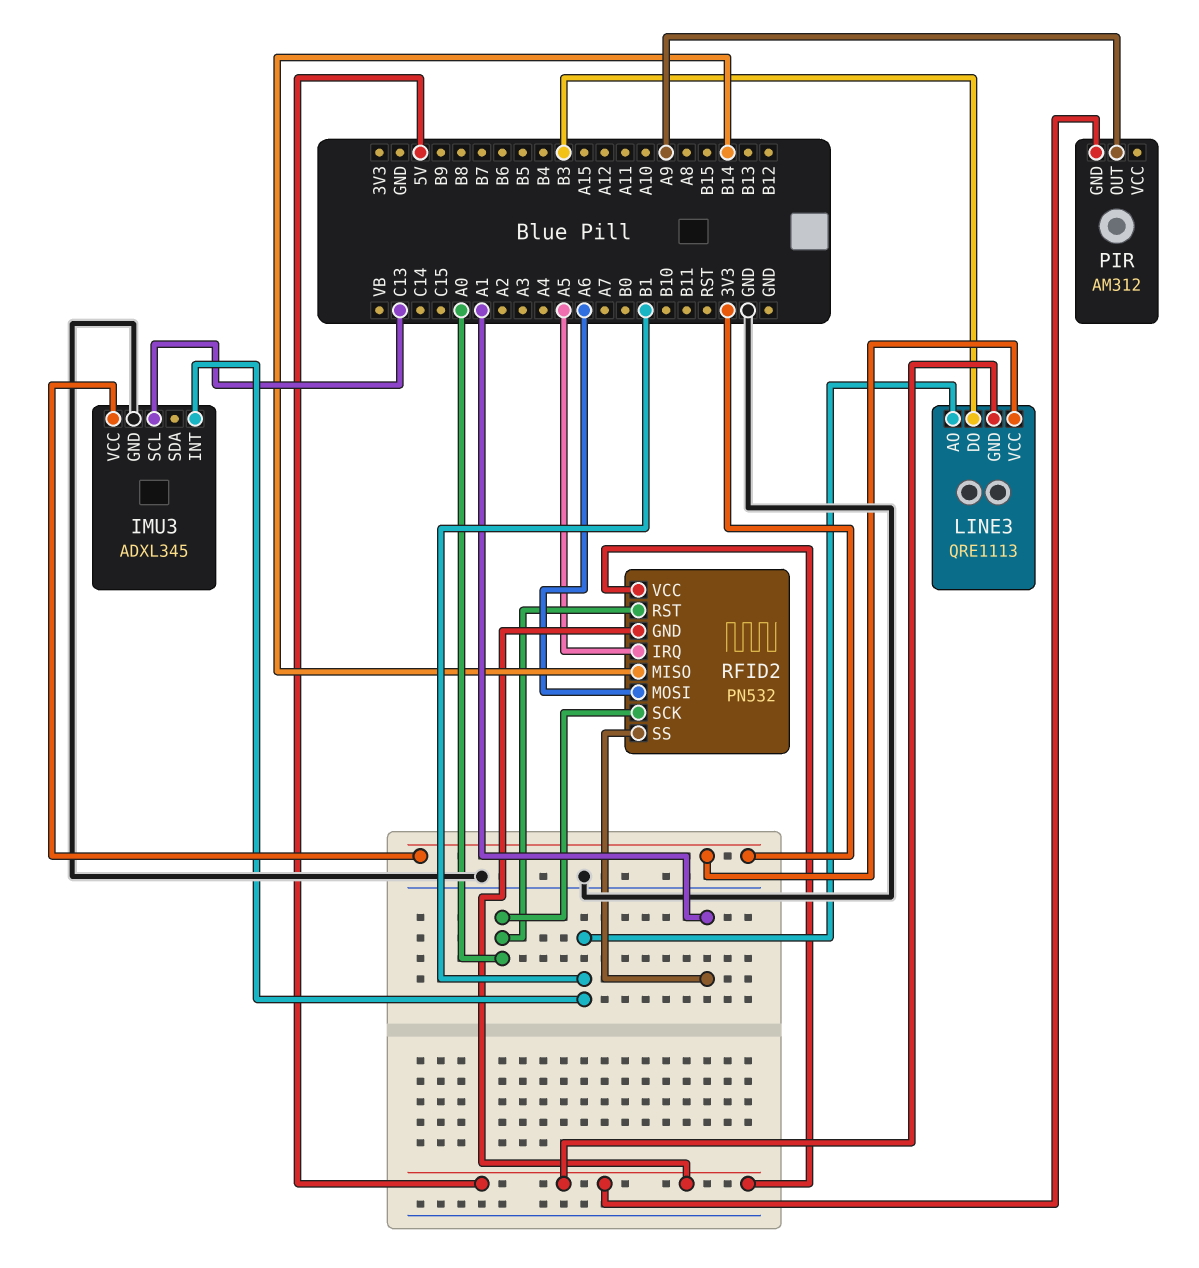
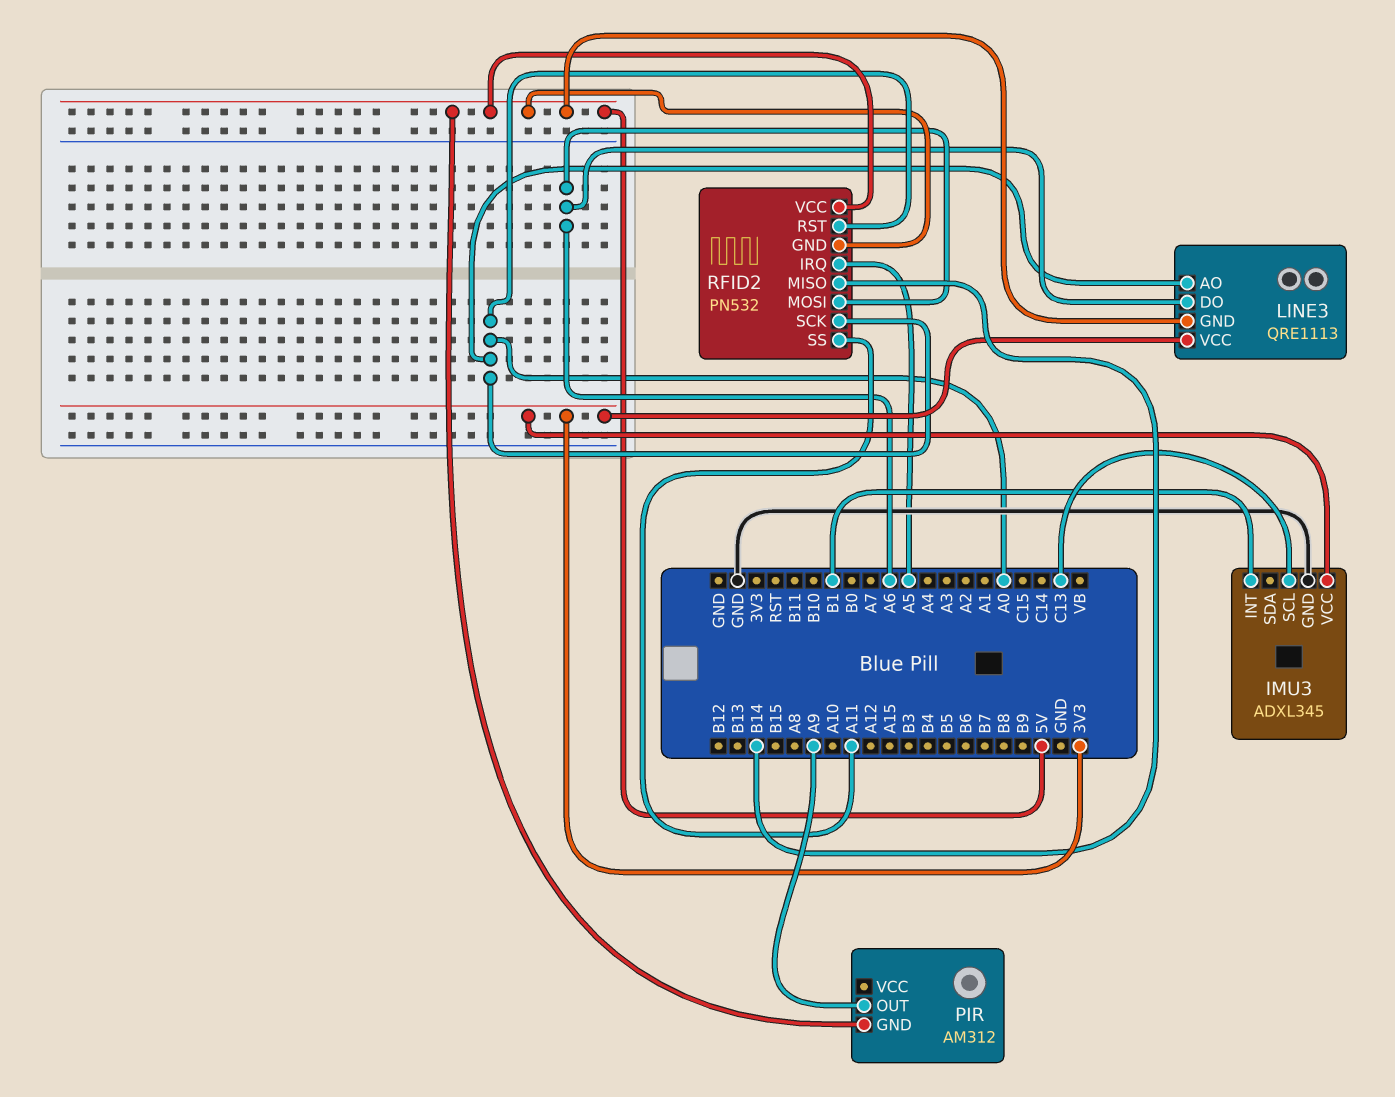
LINE3 pin AO: B1 -> A0
LINE3 pin DO: B3 -> A6
RFID2 pin SS: A1 -> A11

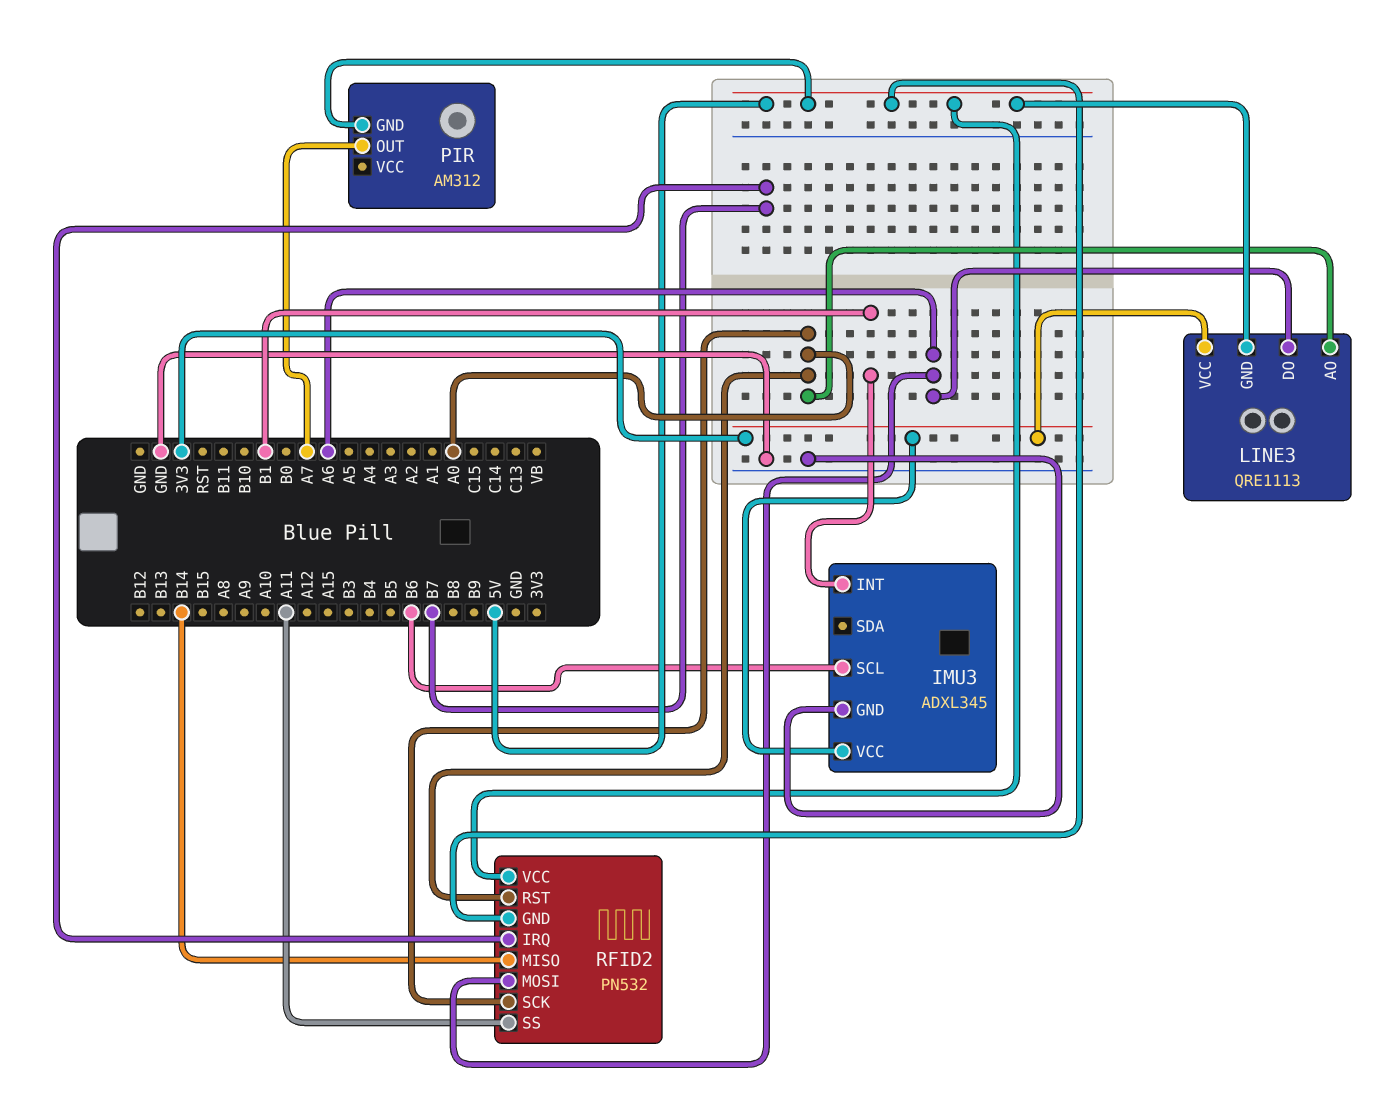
IMU3 pin SCL: C13 -> B6
PIR pin OUT: A9 -> A7
RFID2 pin IRQ: A5 -> B7

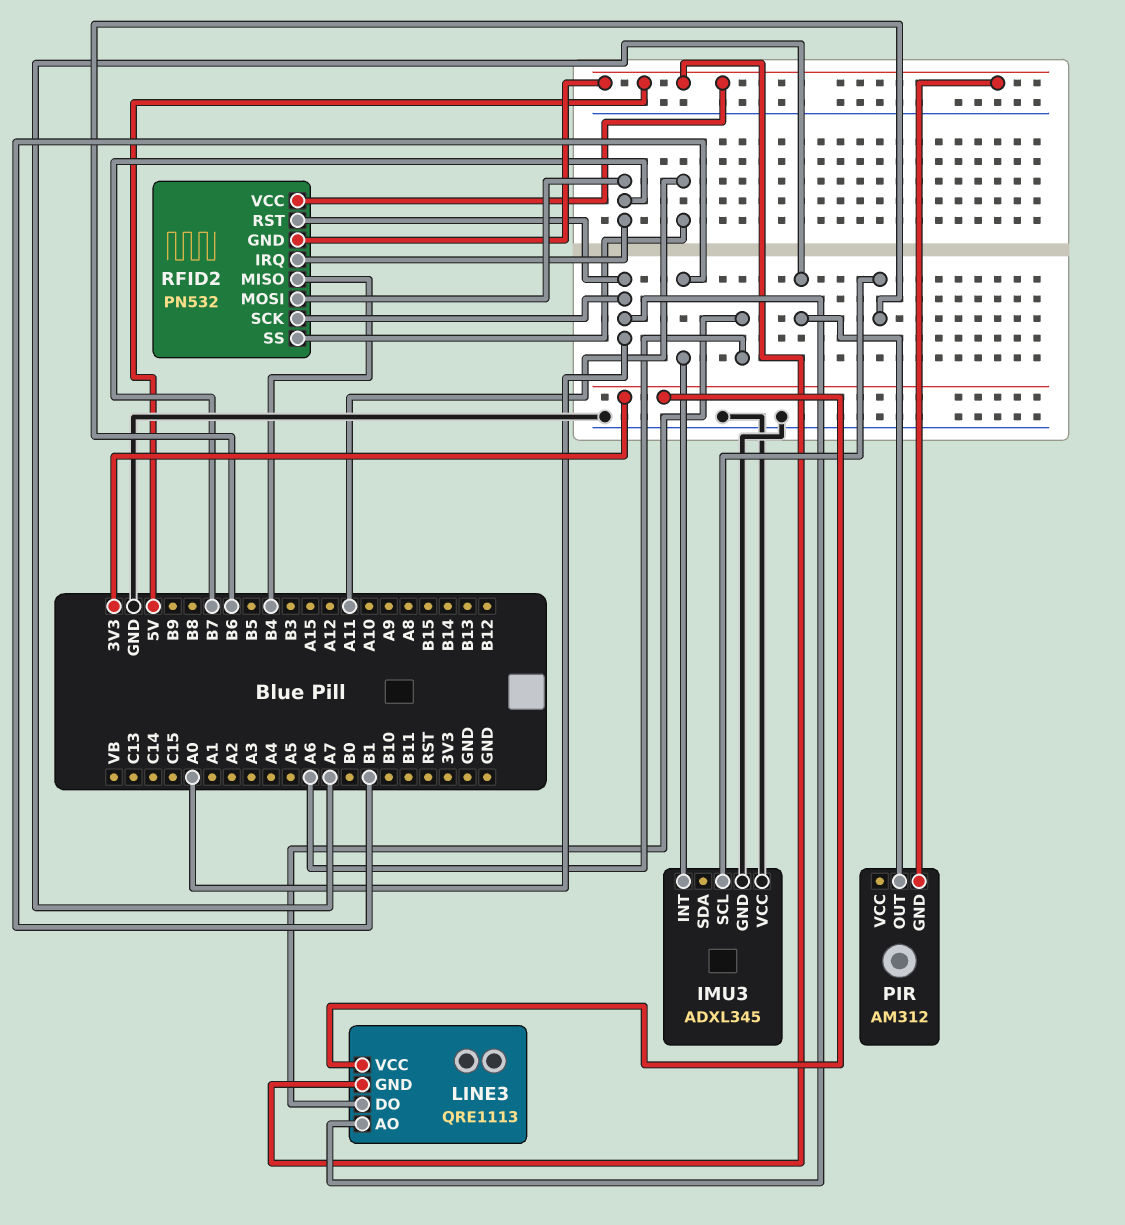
IMU3 pin VCC: 3V3 -> GND
RFID2 pin MISO: B14 -> B4
RFID2 pin MOSI: A6 -> B7

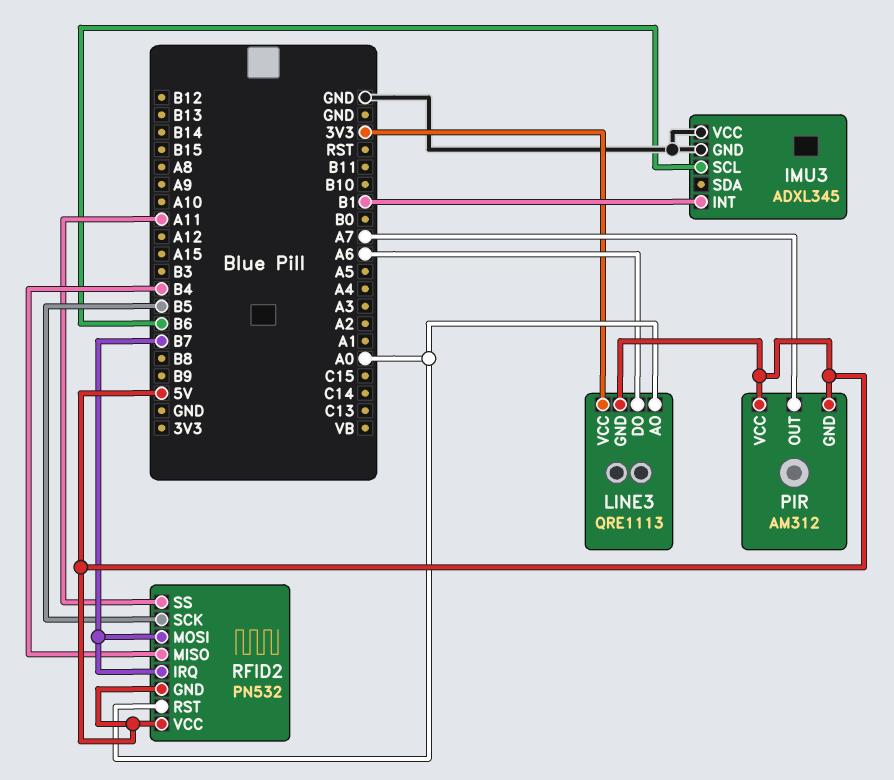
PIR pin VCC: none -> 5V
RFID2 pin SCK: A0 -> B5

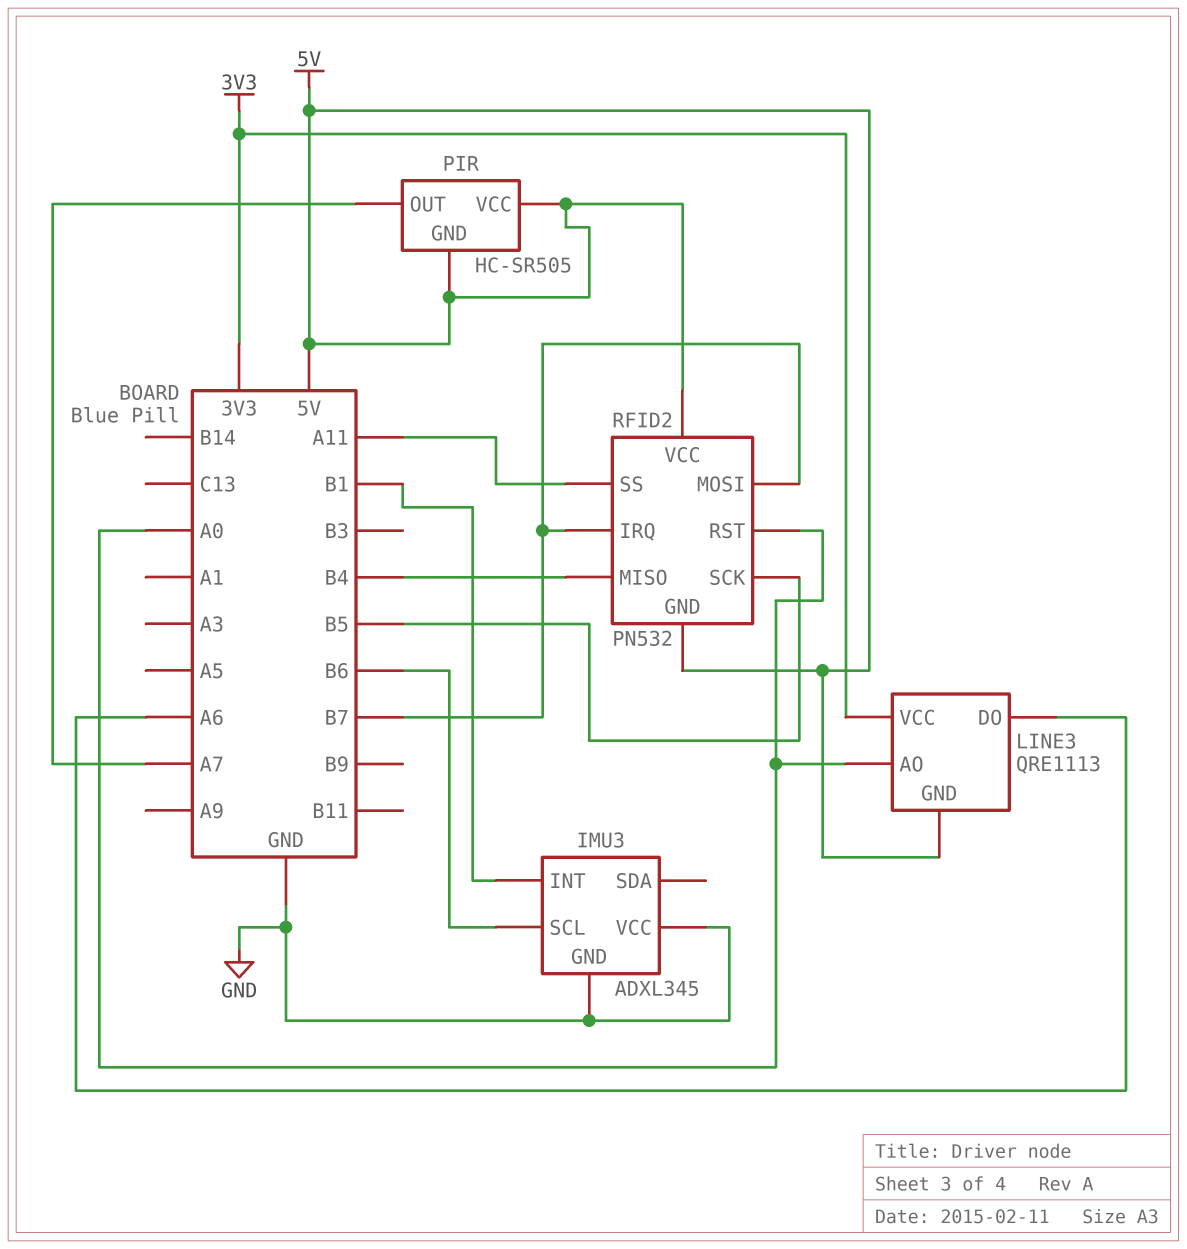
PIR: AM312 -> HC-SR505

